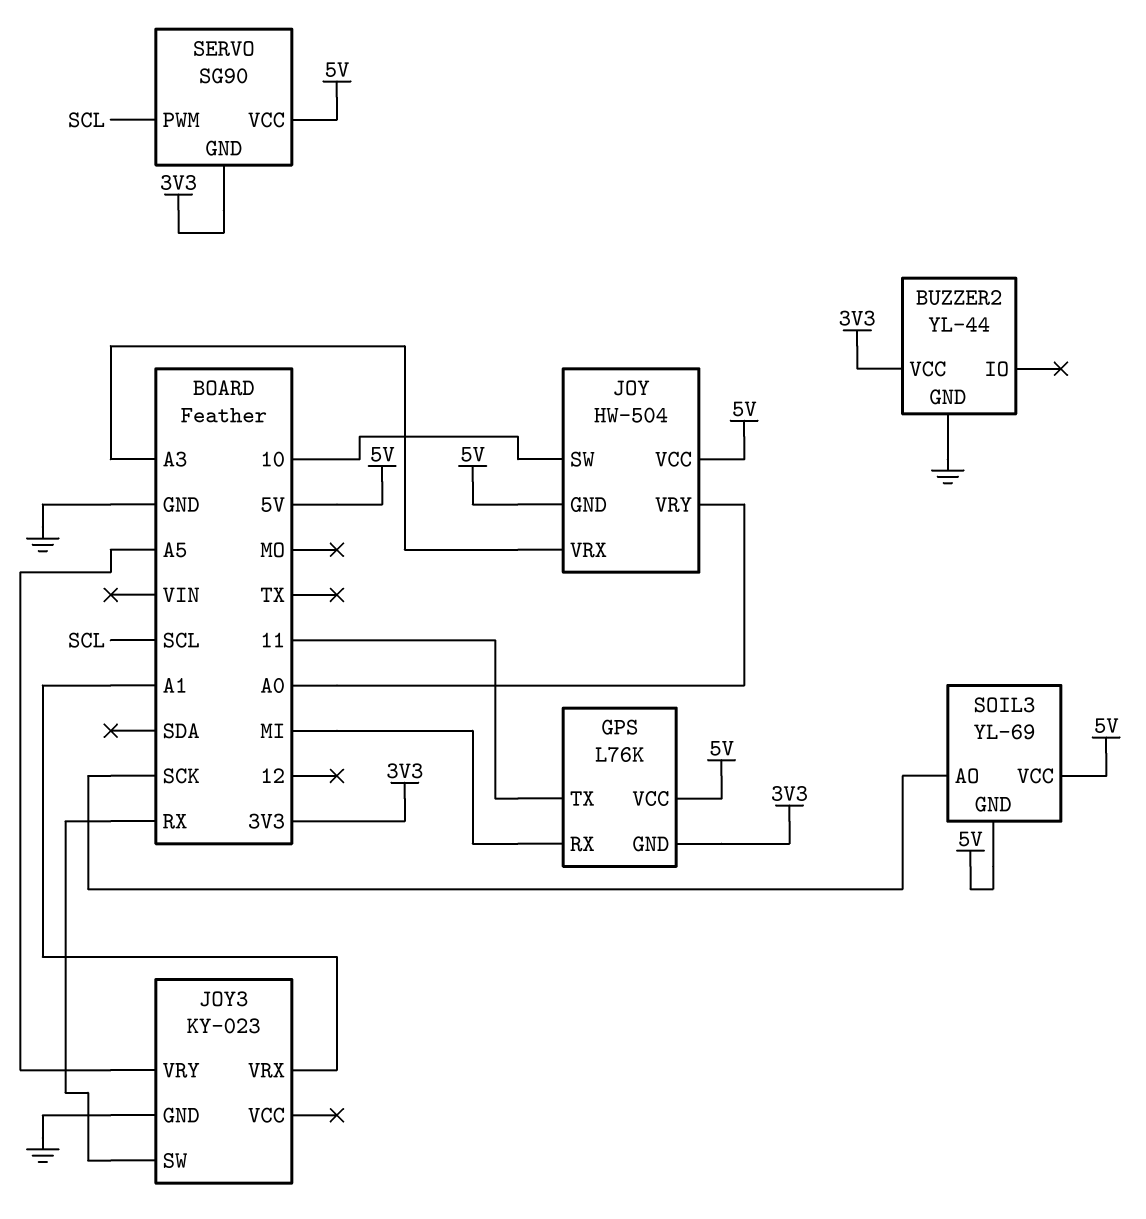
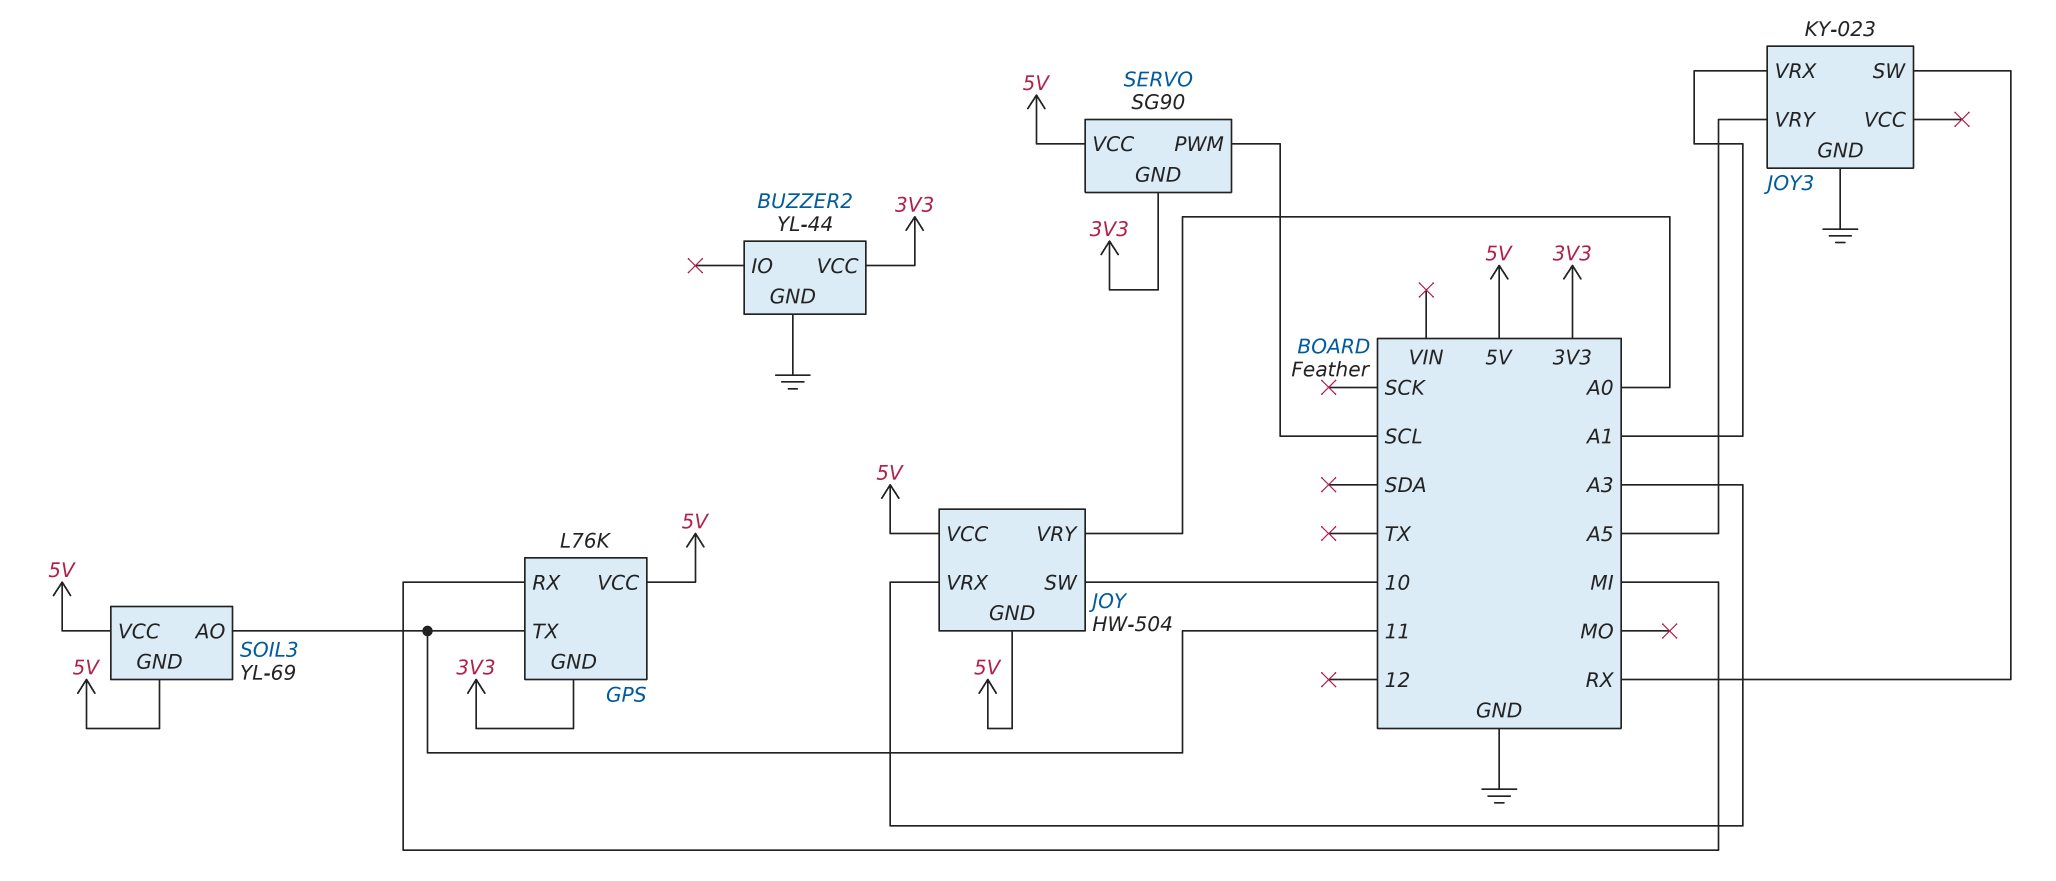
SOIL3 pin AO: SCK -> 11

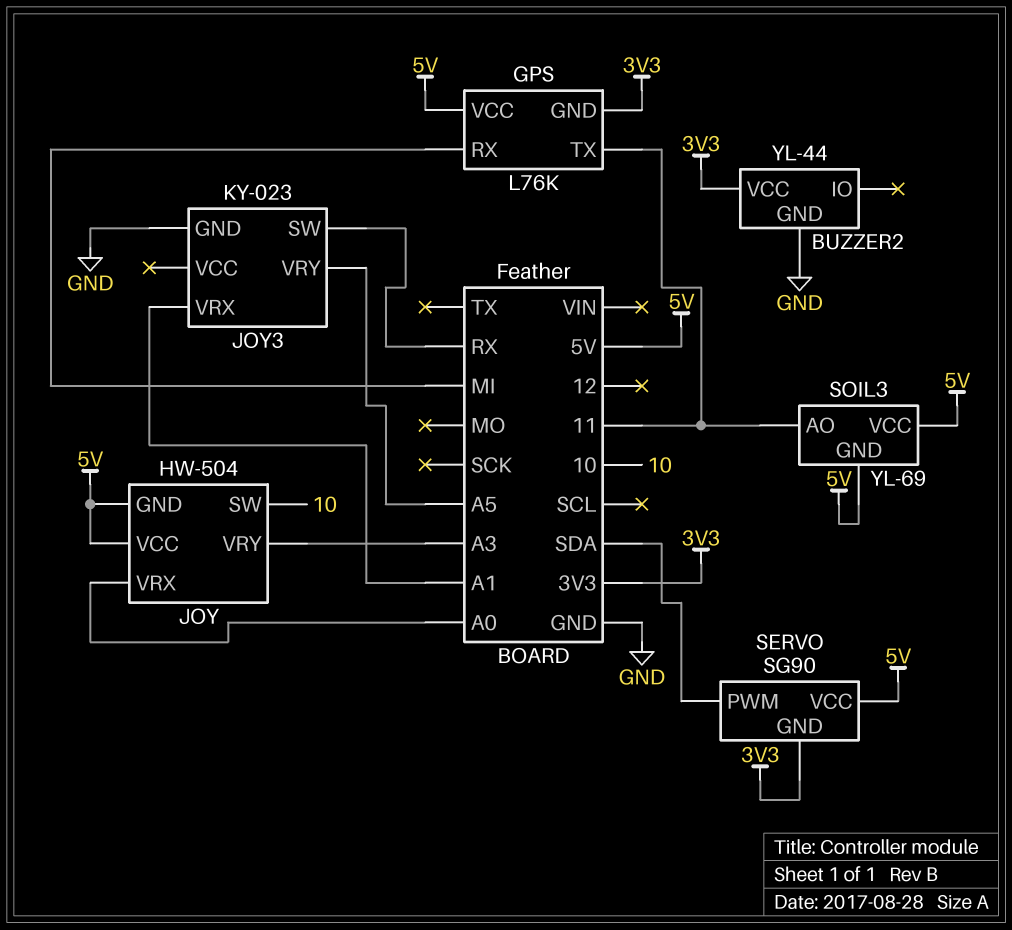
JOY pin VRX: A3 -> A0
JOY pin VRY: A0 -> A3
SERVO pin PWM: SCL -> SDA

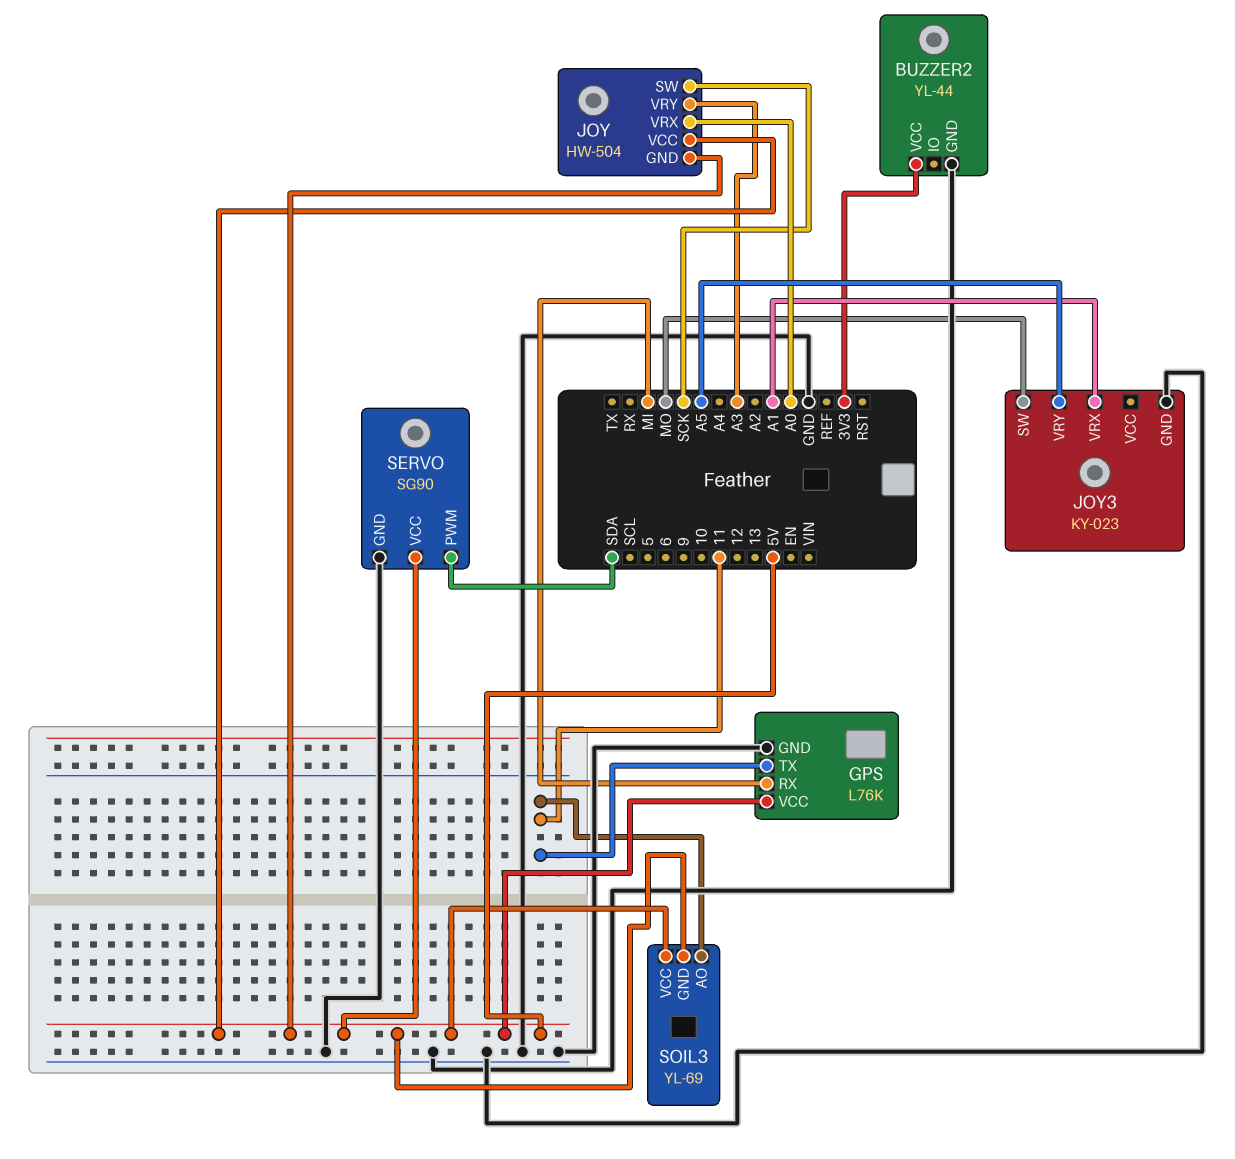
GPS pin GND: 3V3 -> GND
JOY pin SW: 10 -> SCK
JOY3 pin SW: RX -> MO
SERVO pin GND: 3V3 -> GND

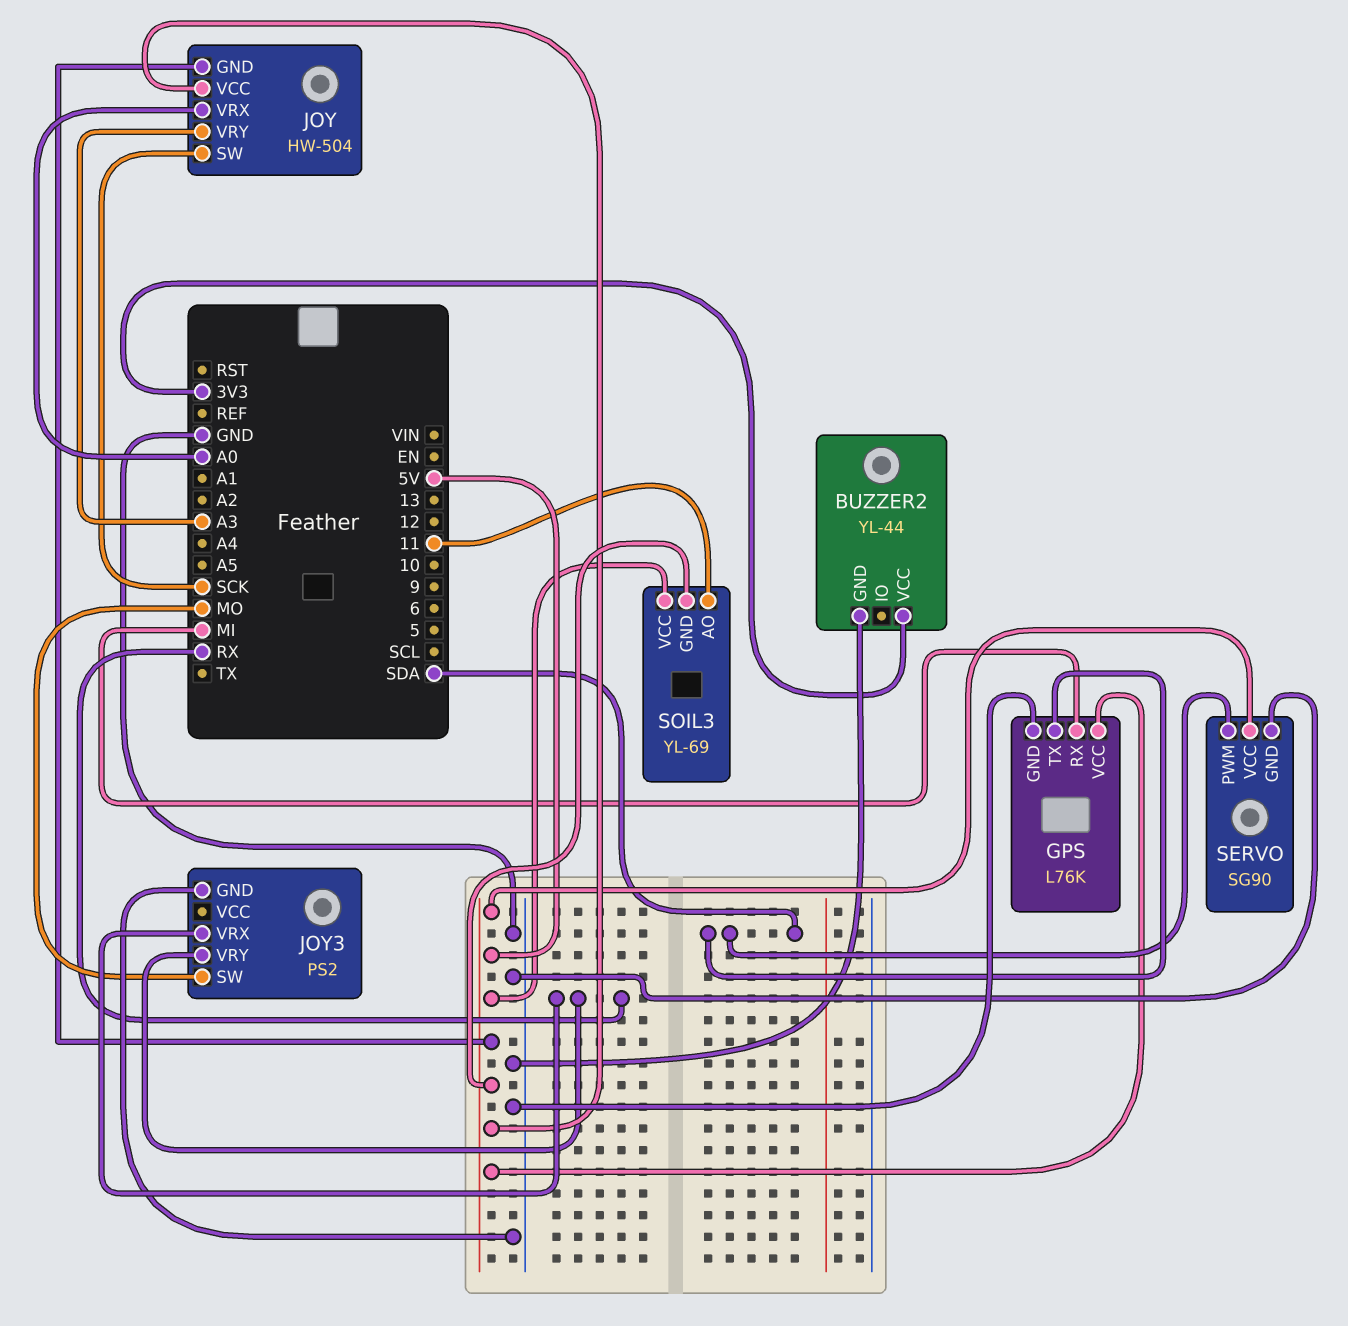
GPS pin TX: 11 -> SDA
JOY3: KY-023 -> PS2
JOY3 pin VRX: A1 -> RX
JOY3 pin VRY: A5 -> RX

